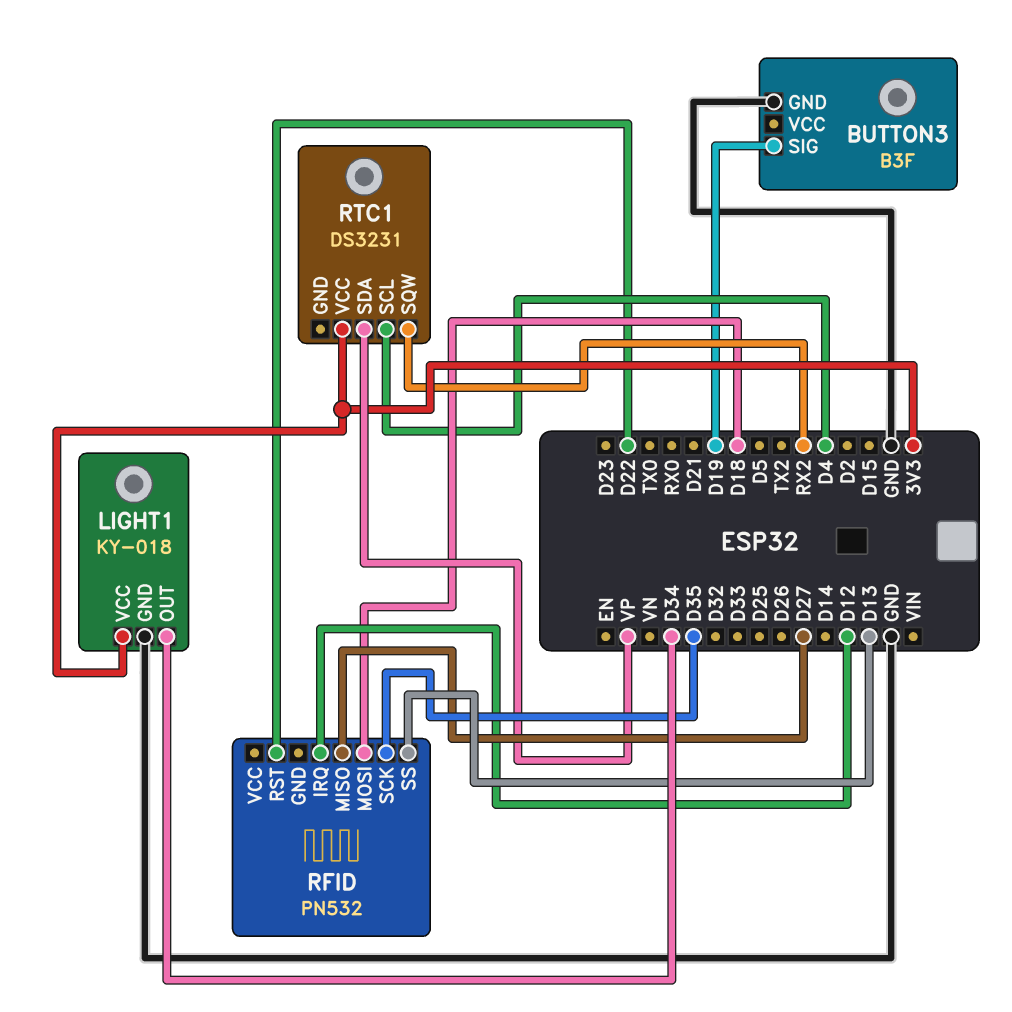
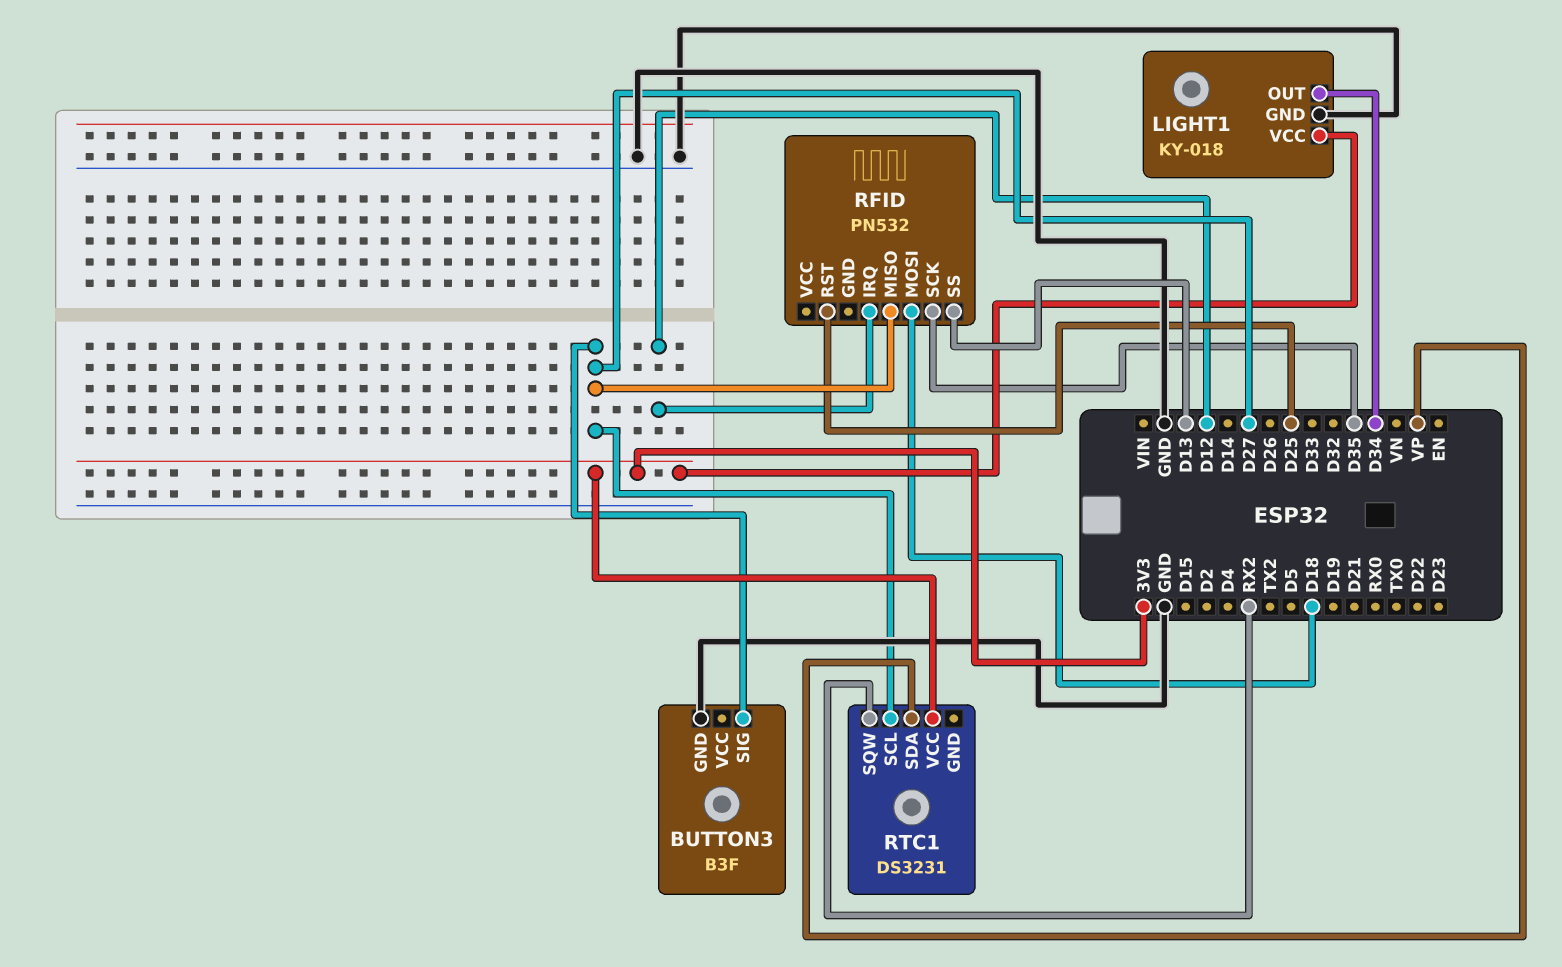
BUTTON3 pin SIG: D19 -> D27
RFID pin RST: D22 -> D25
RTC1 pin SCL: D4 -> D27

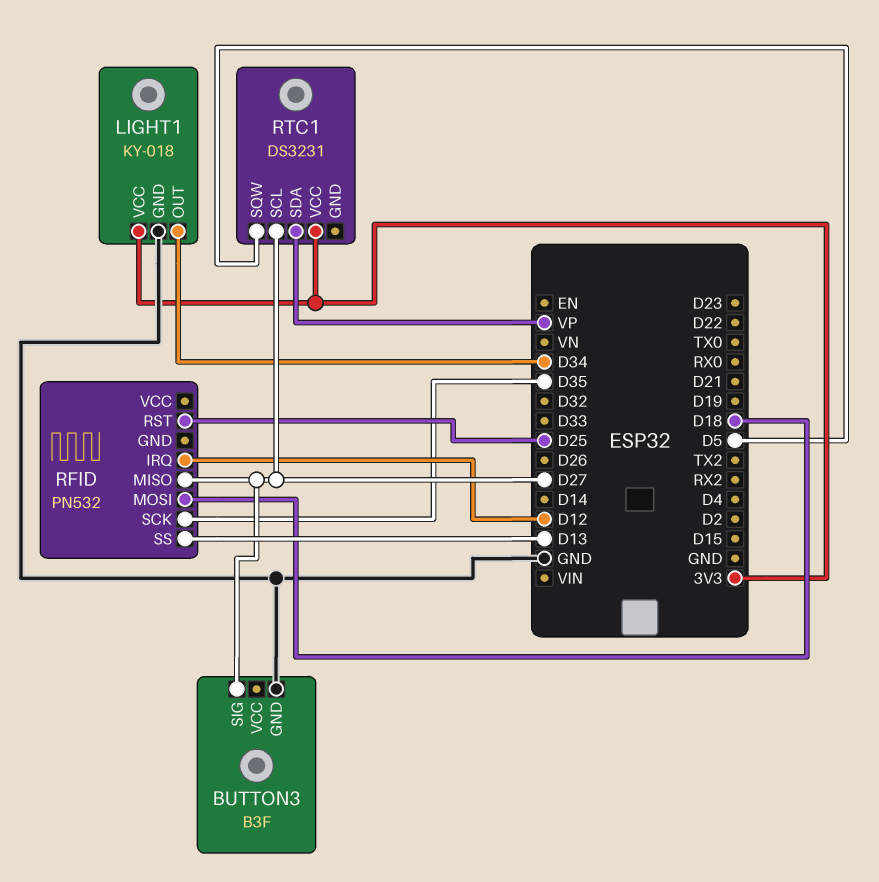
RTC1 pin SQW: RX2 -> D5

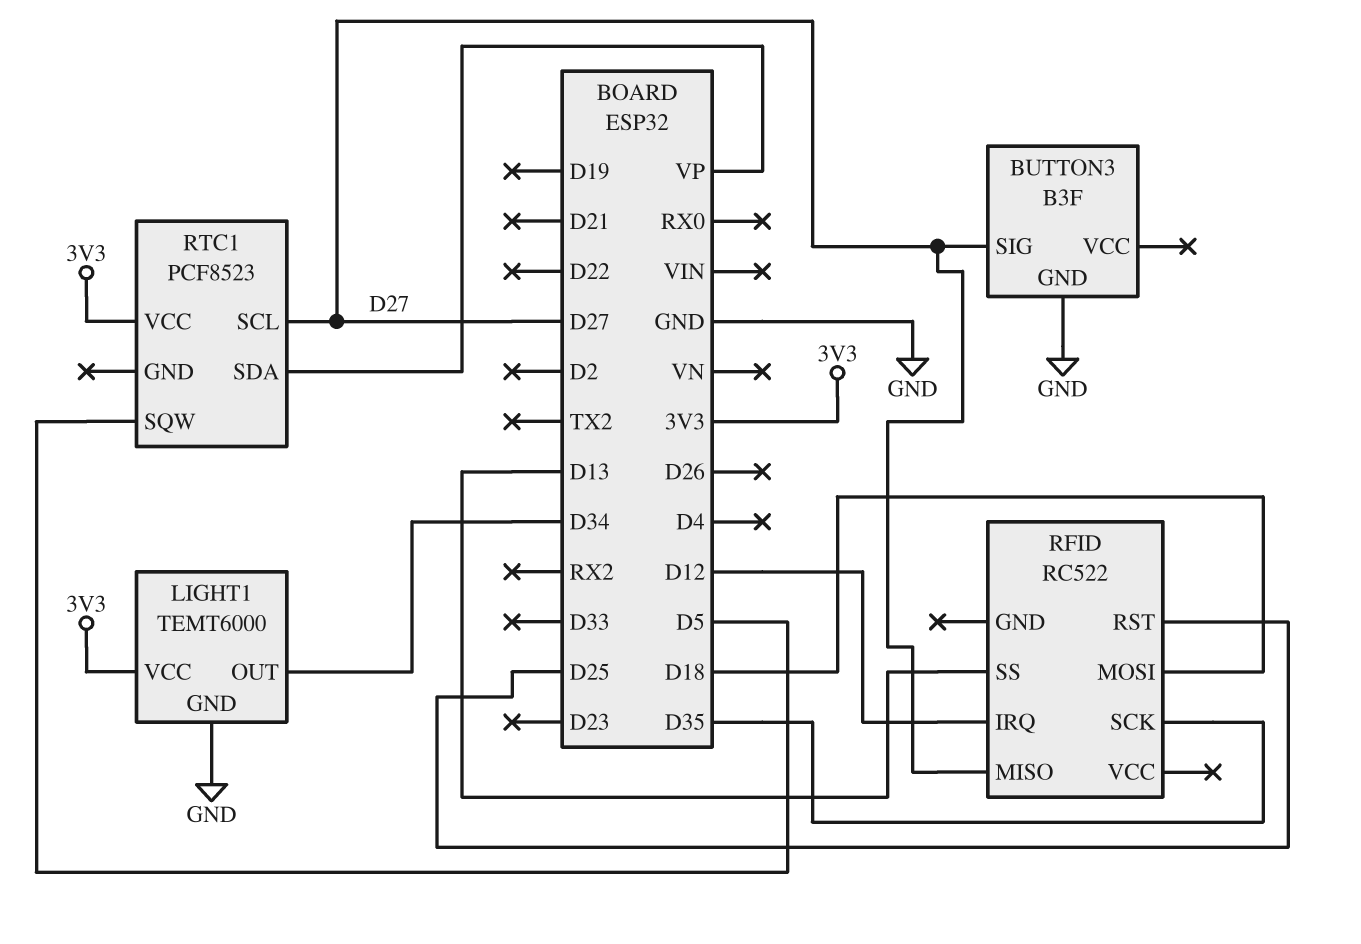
LIGHT1: KY-018 -> TEMT6000
RFID: PN532 -> RC522
RTC1: DS3231 -> PCF8523

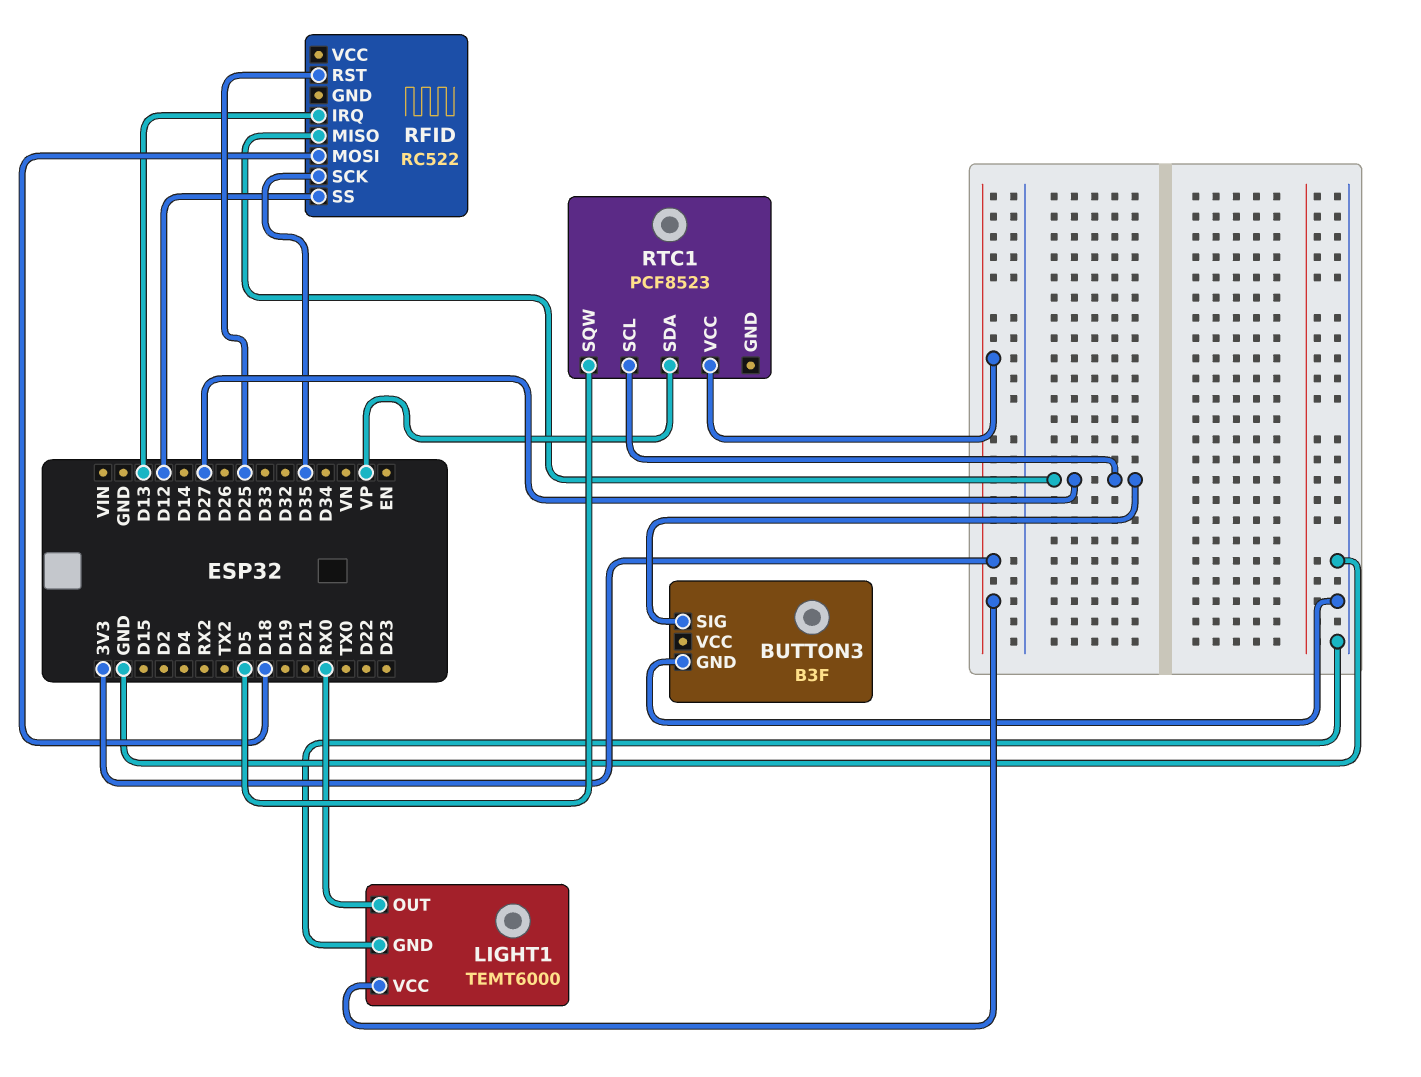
LIGHT1 pin OUT: D34 -> RX0
RFID pin IRQ: D12 -> D13
RFID pin SS: D13 -> D12

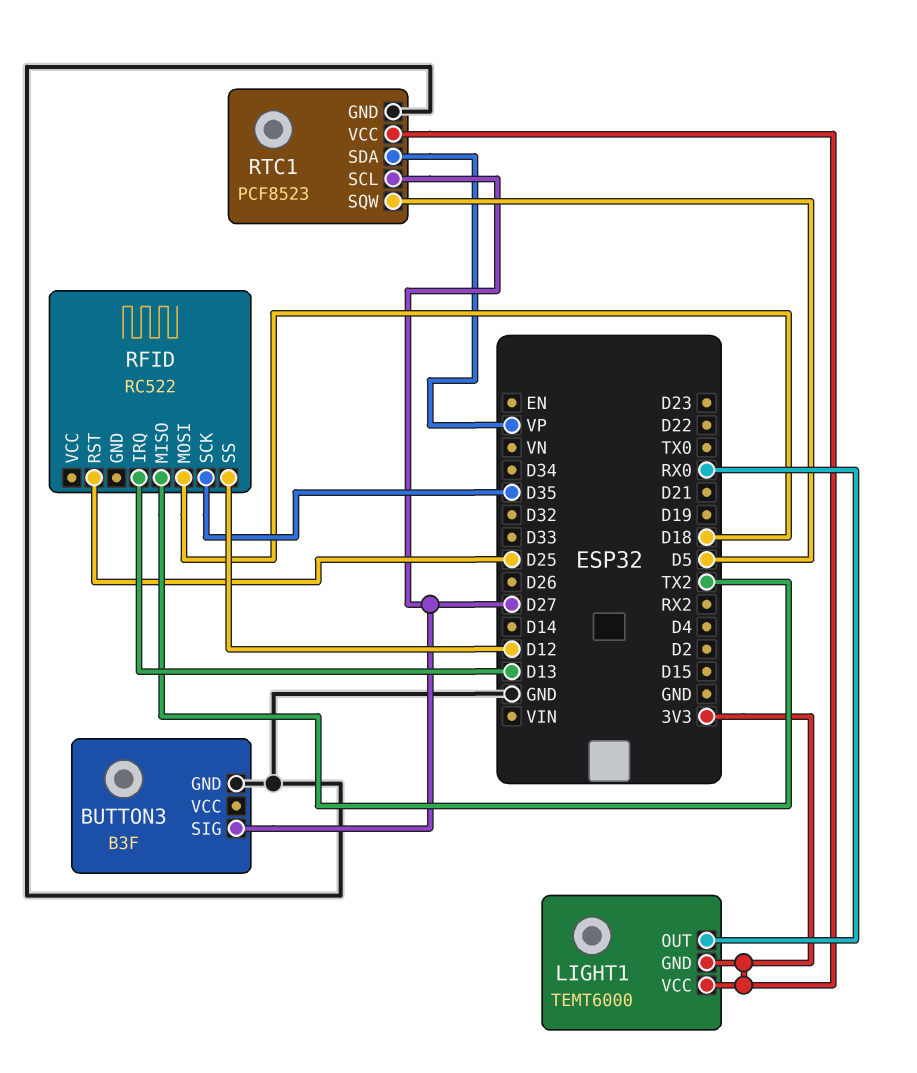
LIGHT1 pin GND: GND -> 3V3
RFID pin MISO: D27 -> TX2
RTC1 pin GND: none -> GND

